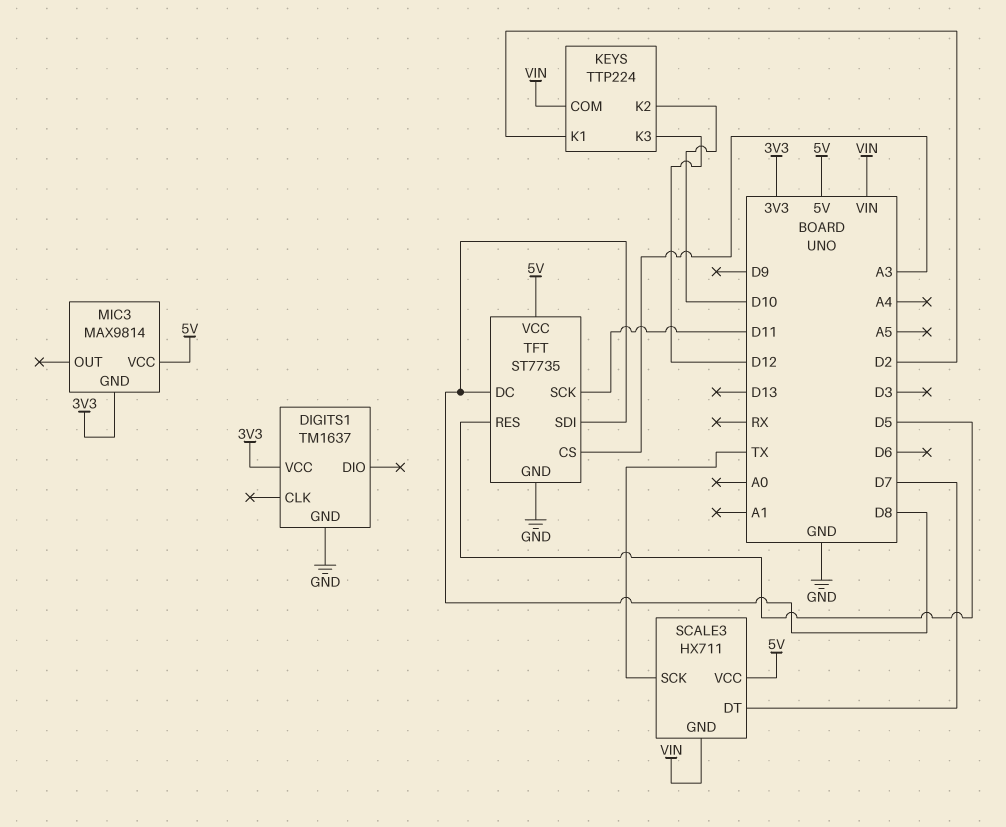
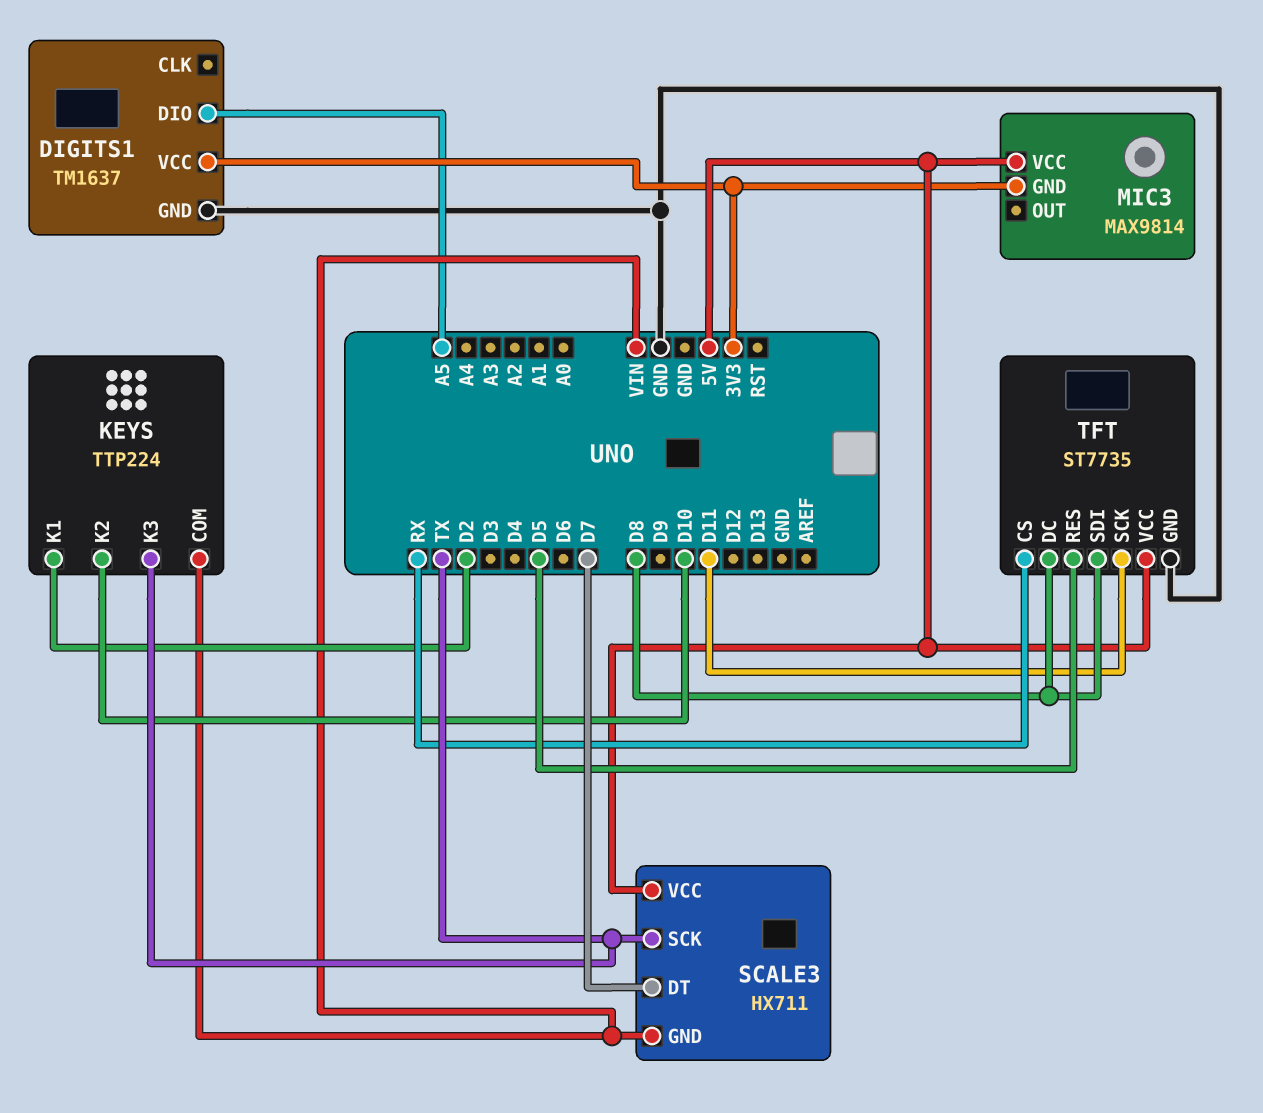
DIGITS1 pin DIO: none -> A5
KEYS pin K3: D12 -> TX
TFT pin CS: A3 -> RX

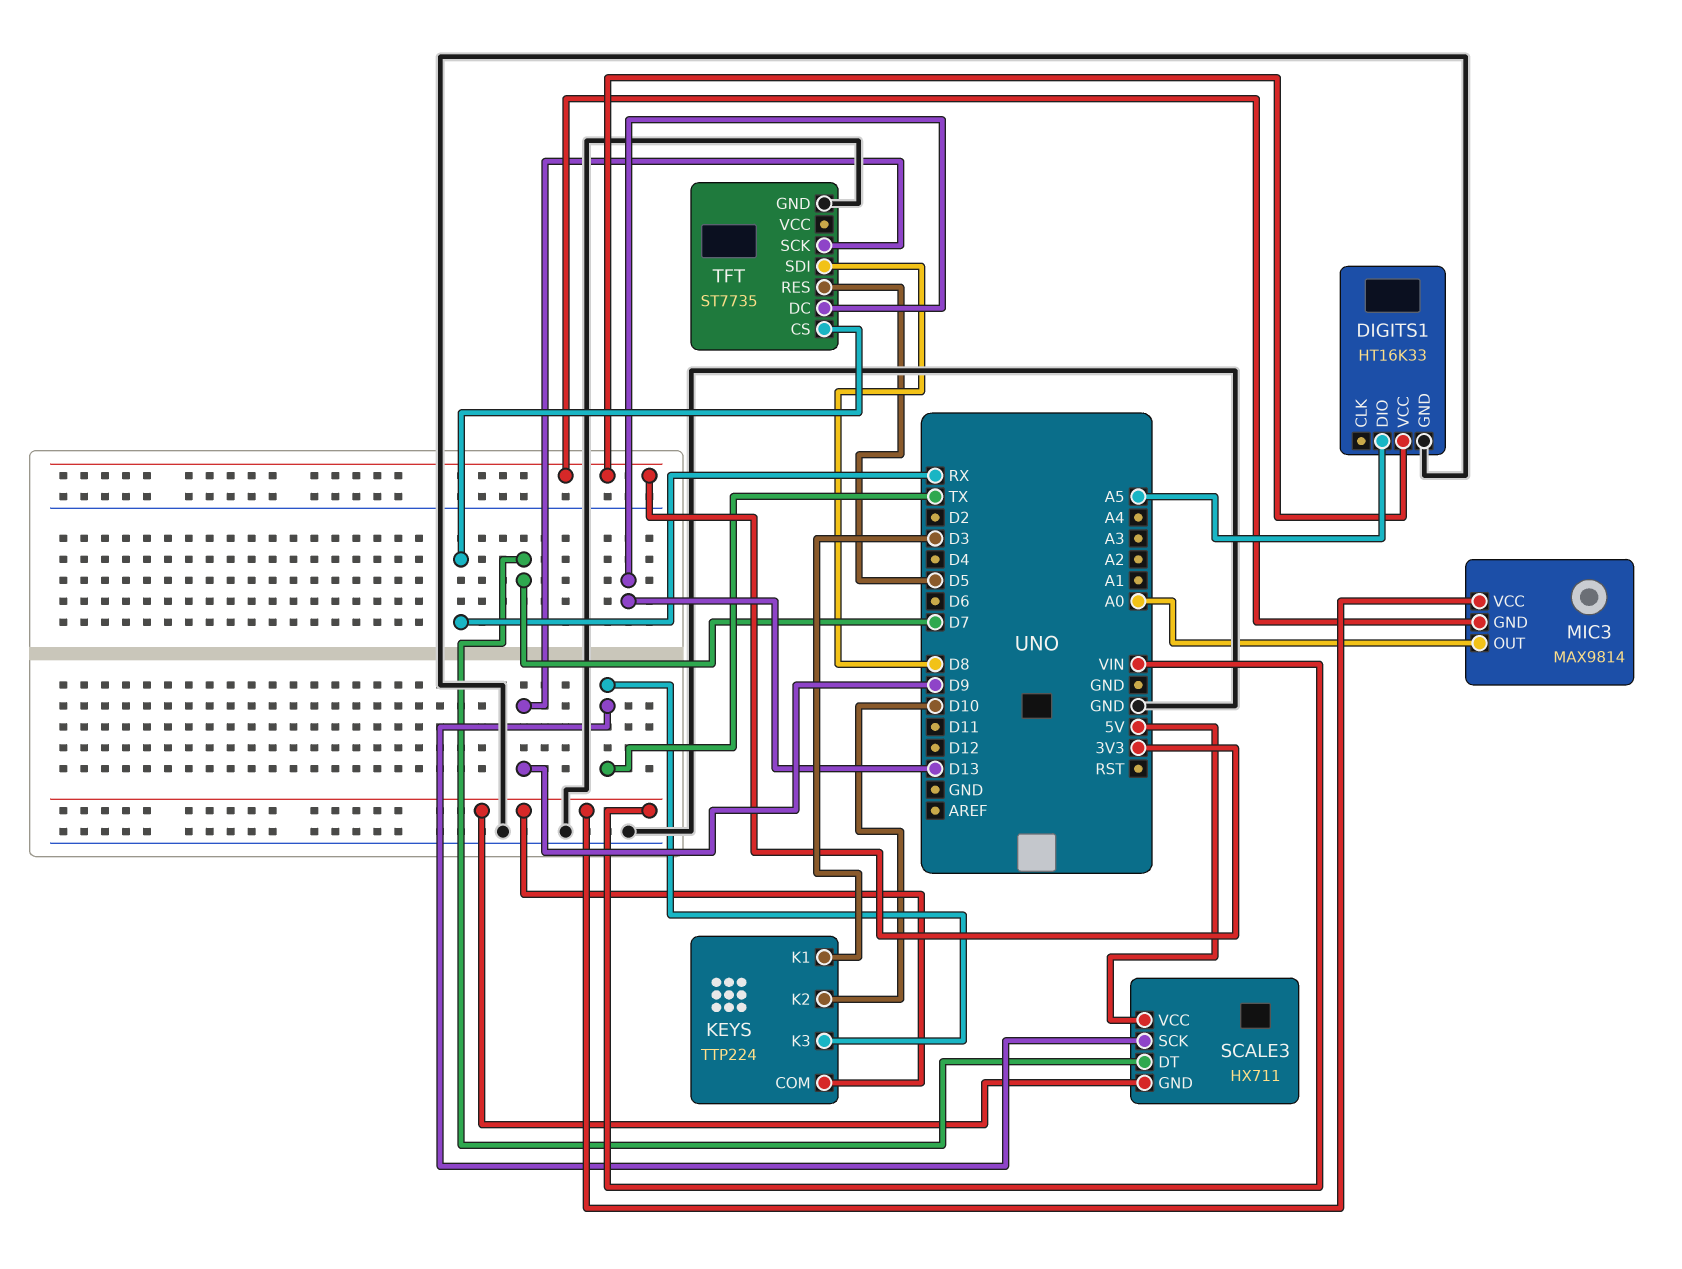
DIGITS1: TM1637 -> HT16K33
KEYS pin K1: D2 -> D3
MIC3 pin OUT: none -> A0
MIC3 pin VCC: 5V -> VIN
TFT pin DC: D8 -> D13
TFT pin SCK: D11 -> D9
TFT pin VCC: 5V -> none

